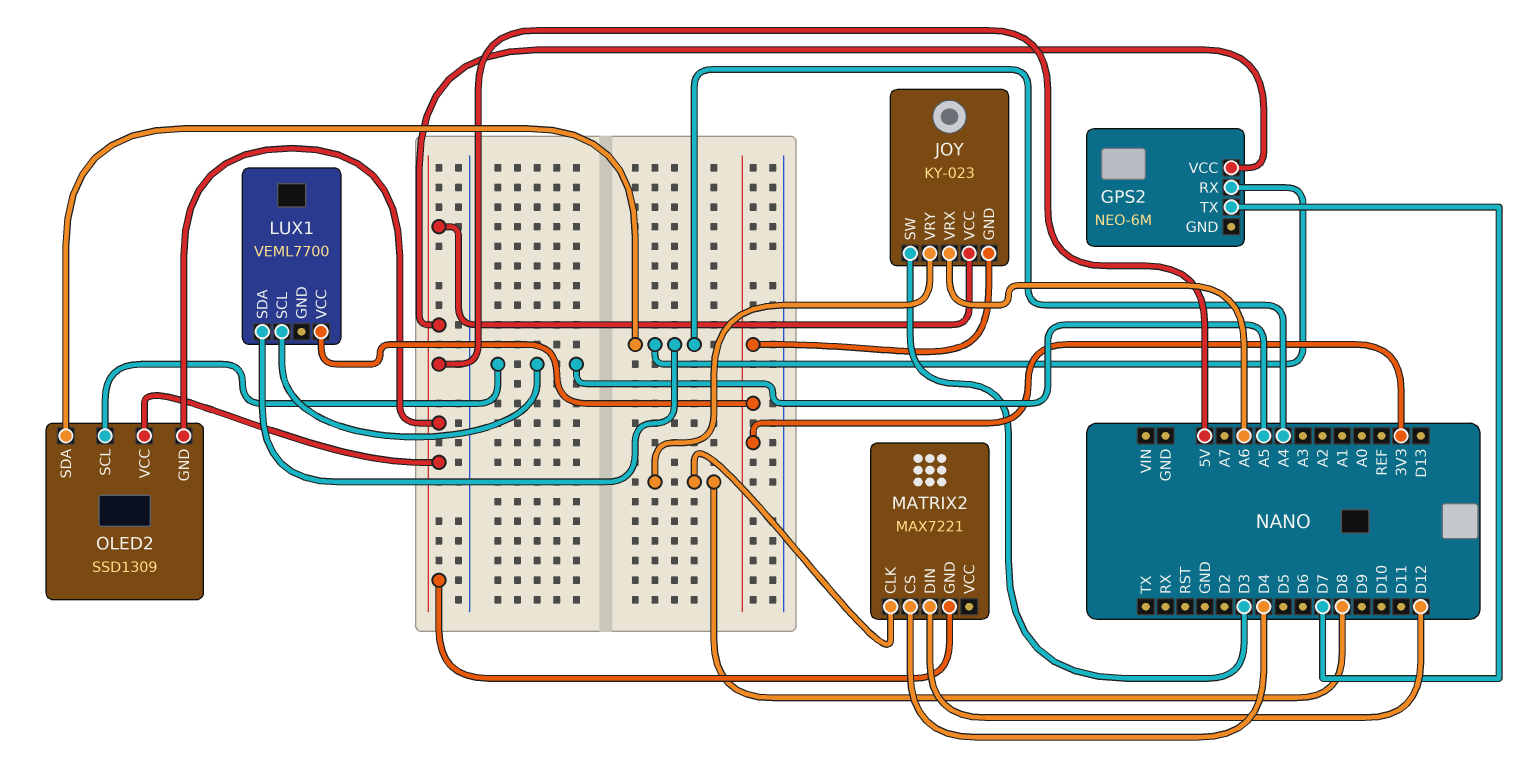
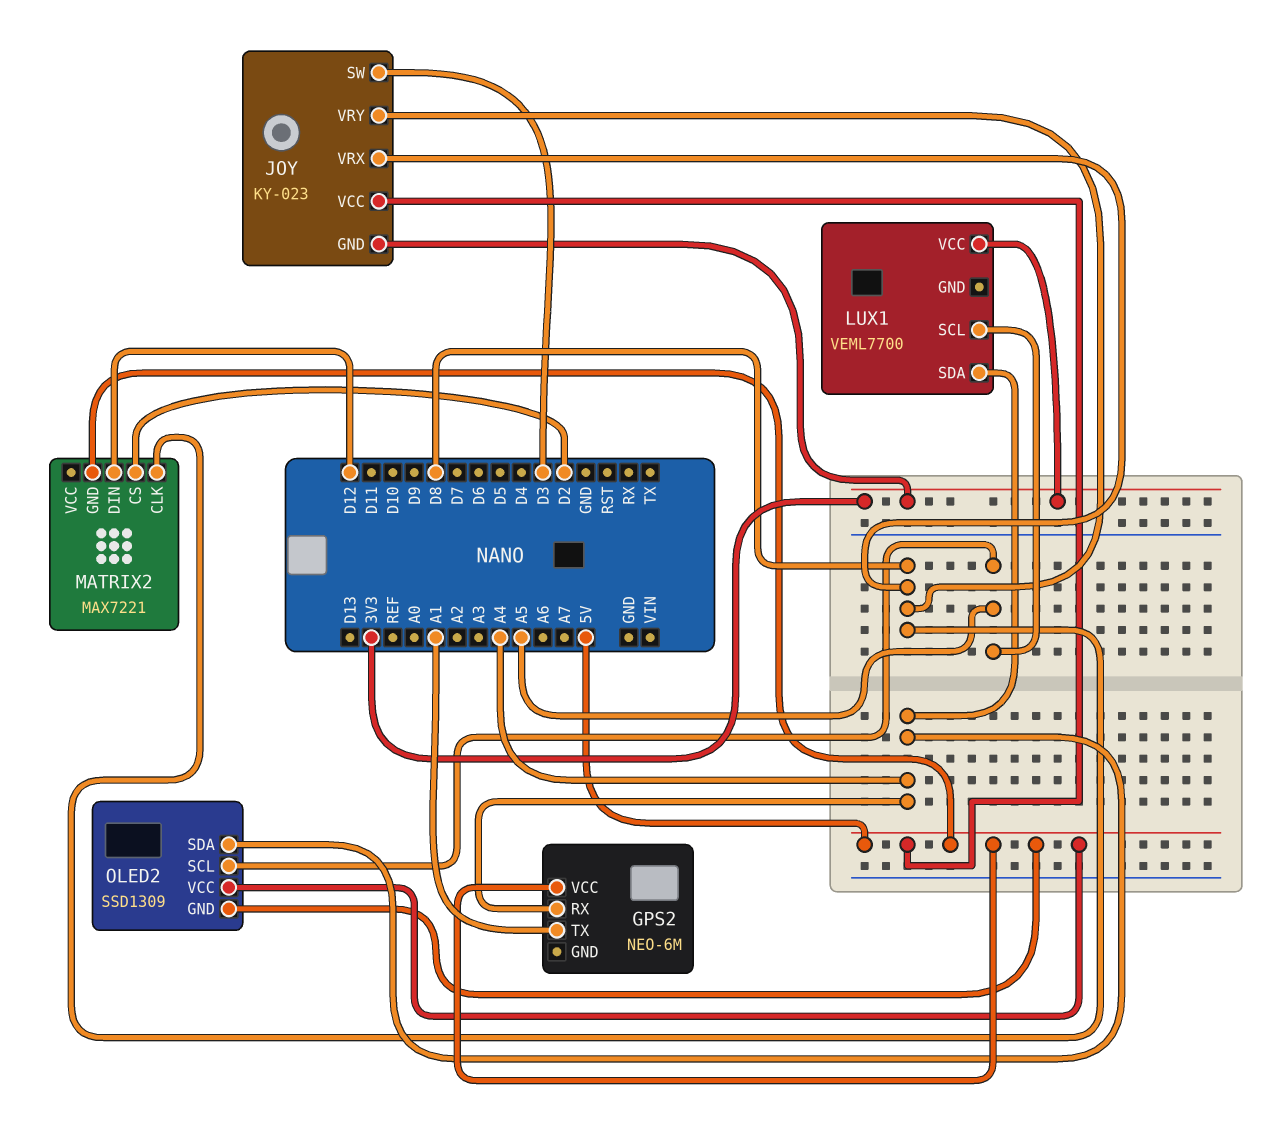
GPS2 pin TX: D7 -> A1
JOY pin VRX: A6 -> D8
MATRIX2 pin CS: D4 -> D2

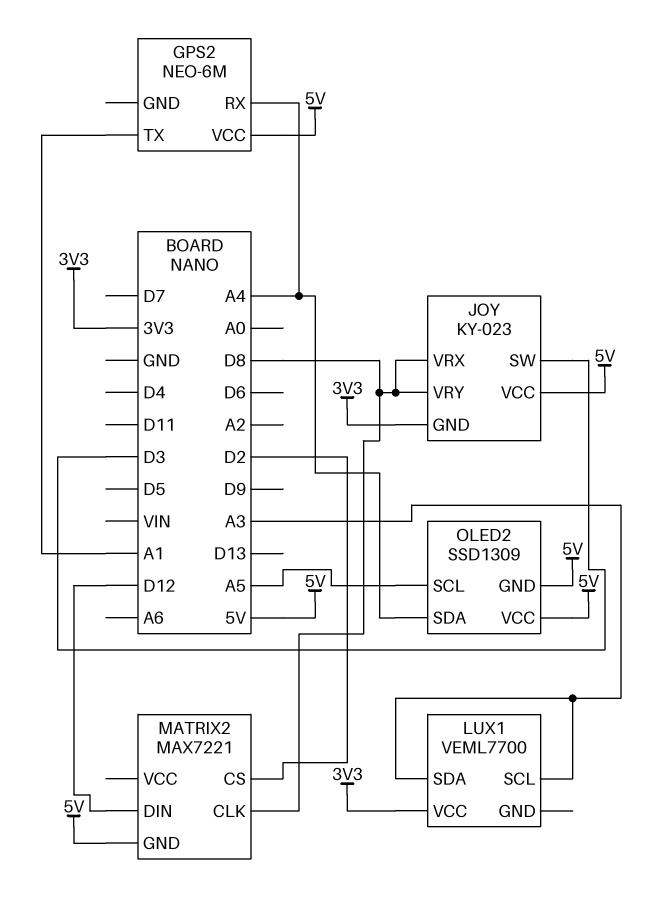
LUX1 pin SCL: A5 -> A3
LUX1 pin SDA: A4 -> A3

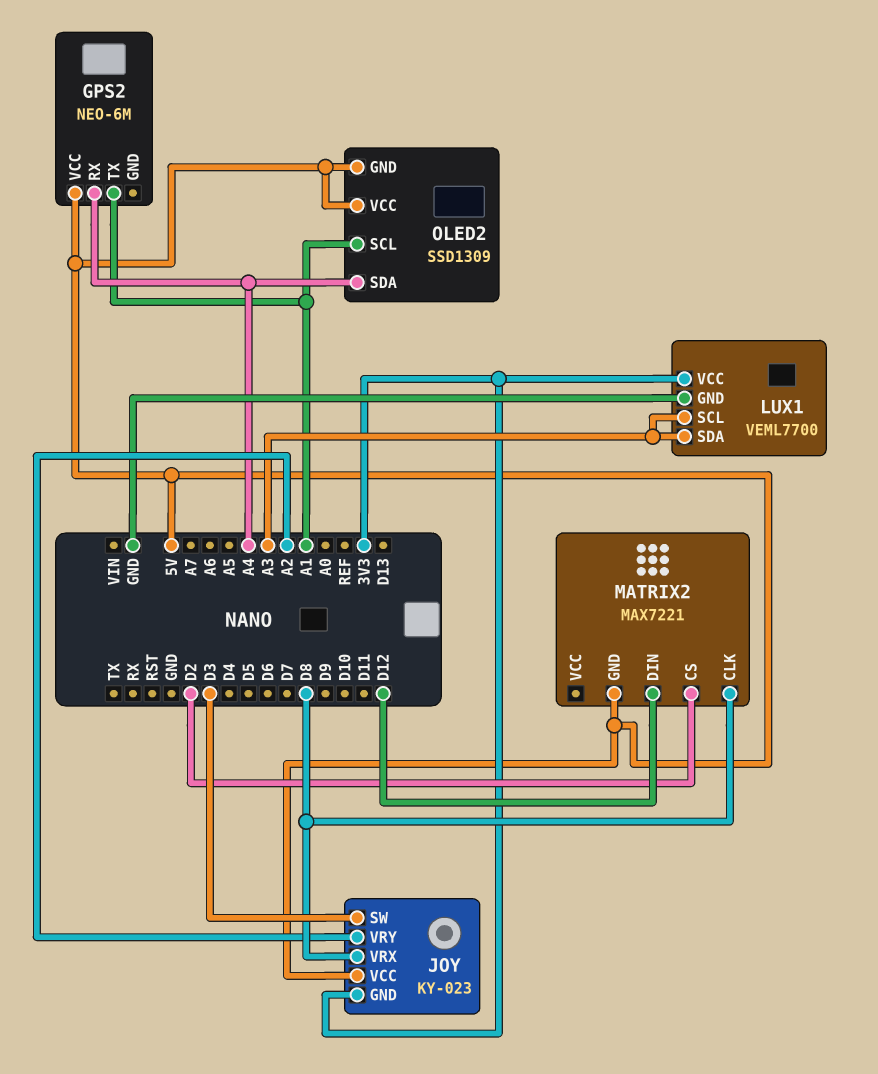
JOY pin VRY: D8 -> A2
LUX1 pin GND: none -> GND
OLED2 pin SCL: A5 -> A1

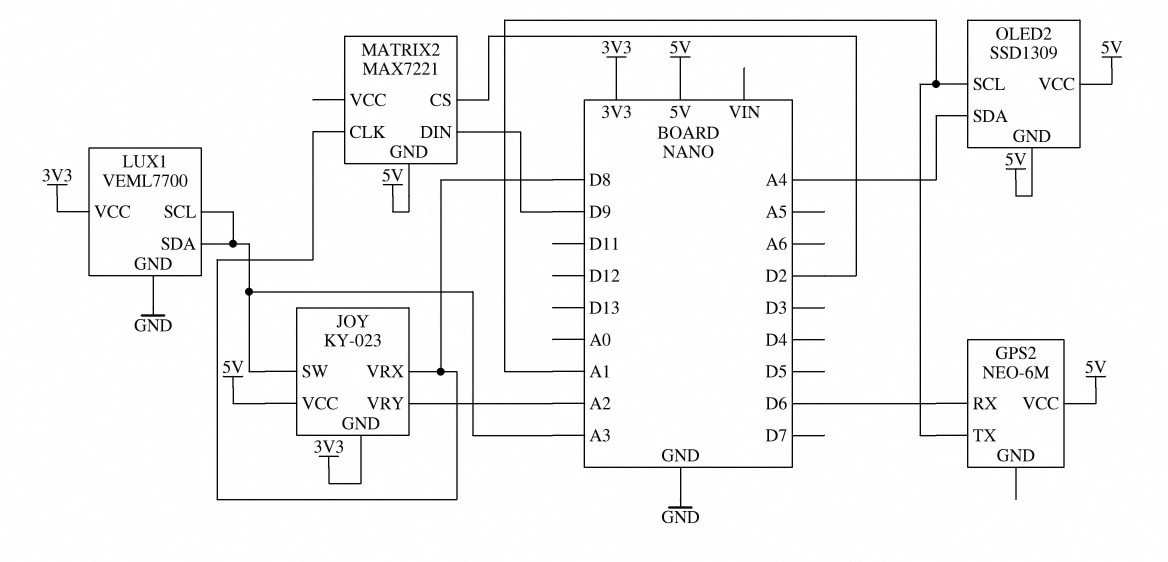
GPS2 pin RX: A4 -> D6
JOY pin SW: D3 -> A3
MATRIX2 pin DIN: D12 -> D9

